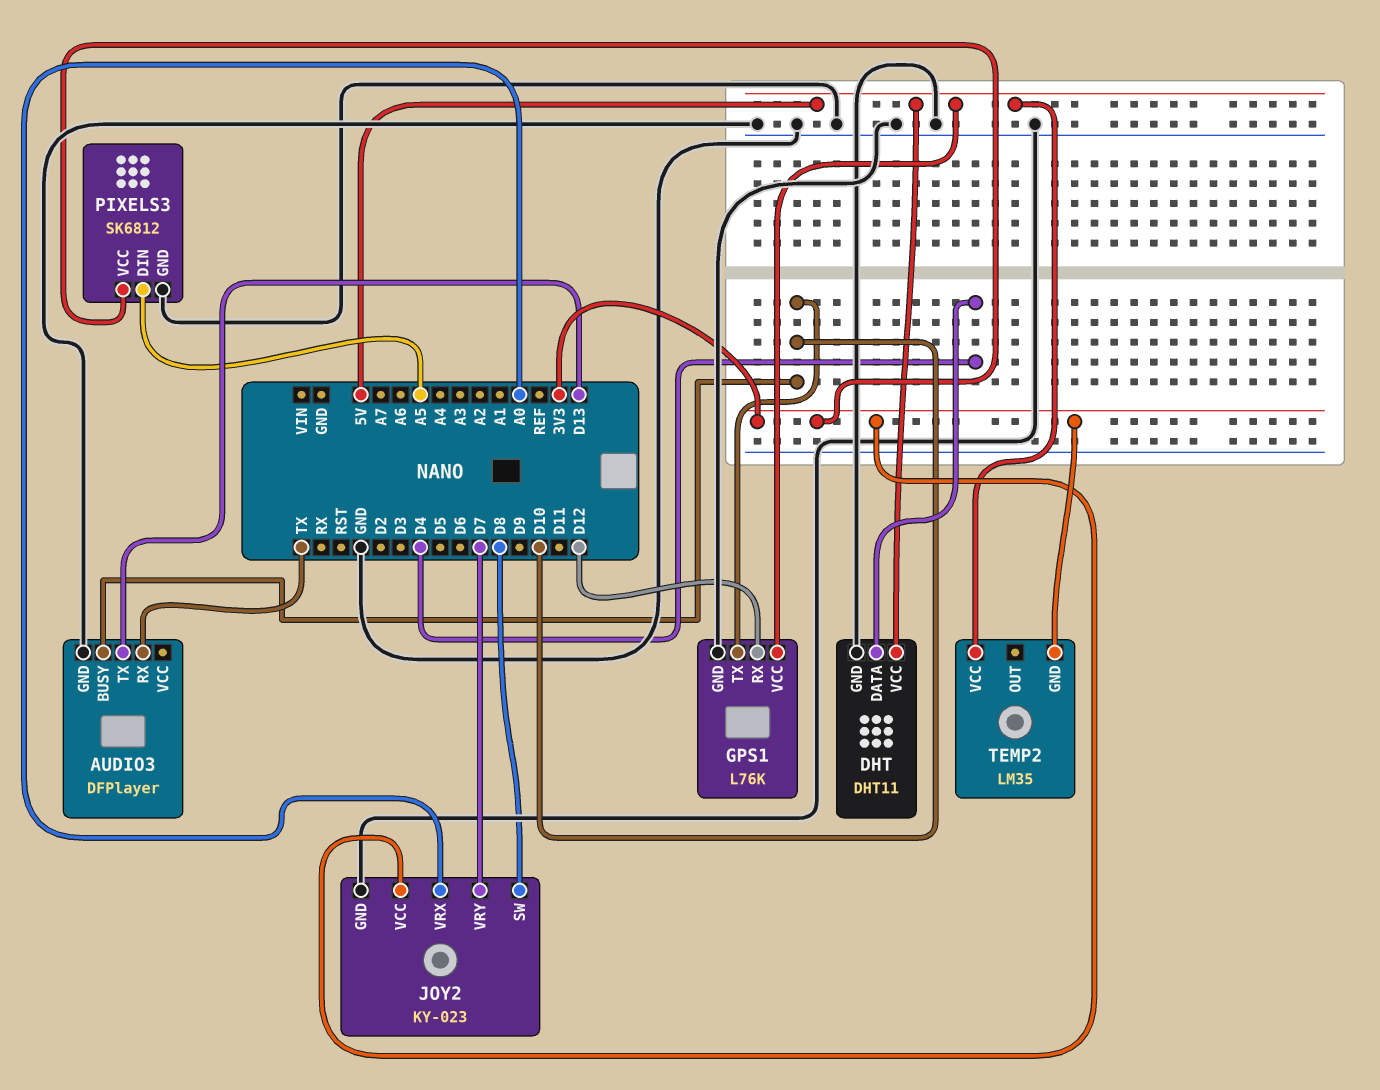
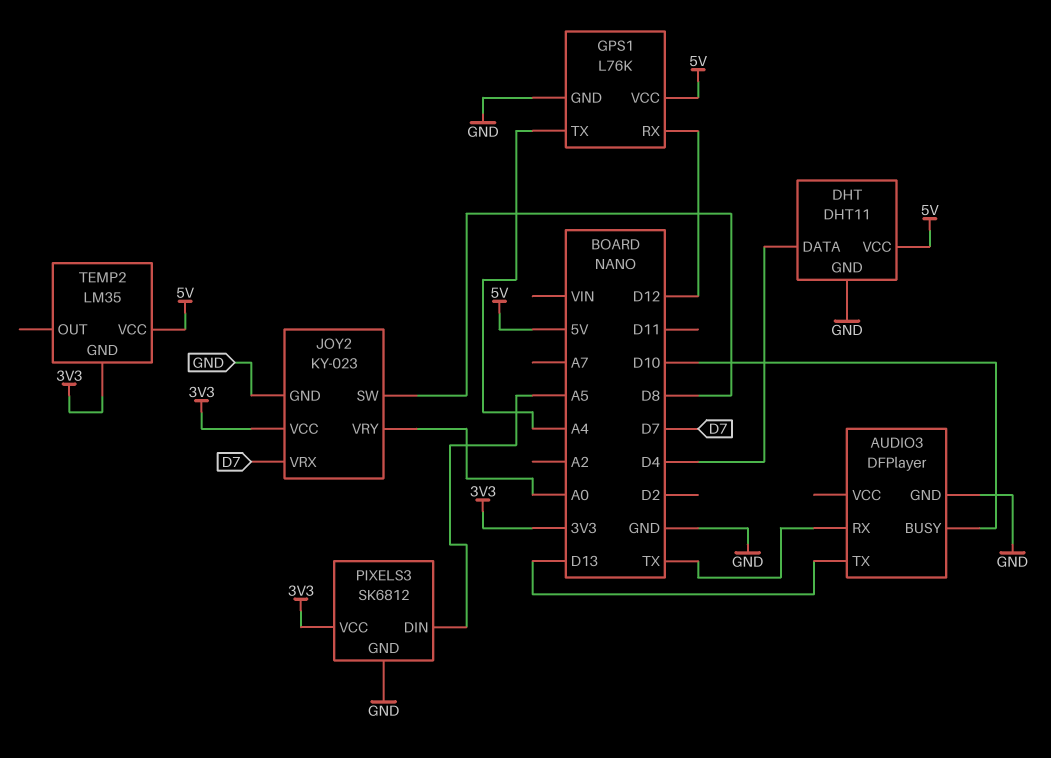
GPS1 pin TX: D10 -> A4
JOY2 pin VRX: A0 -> D7
JOY2 pin VRY: D7 -> A0

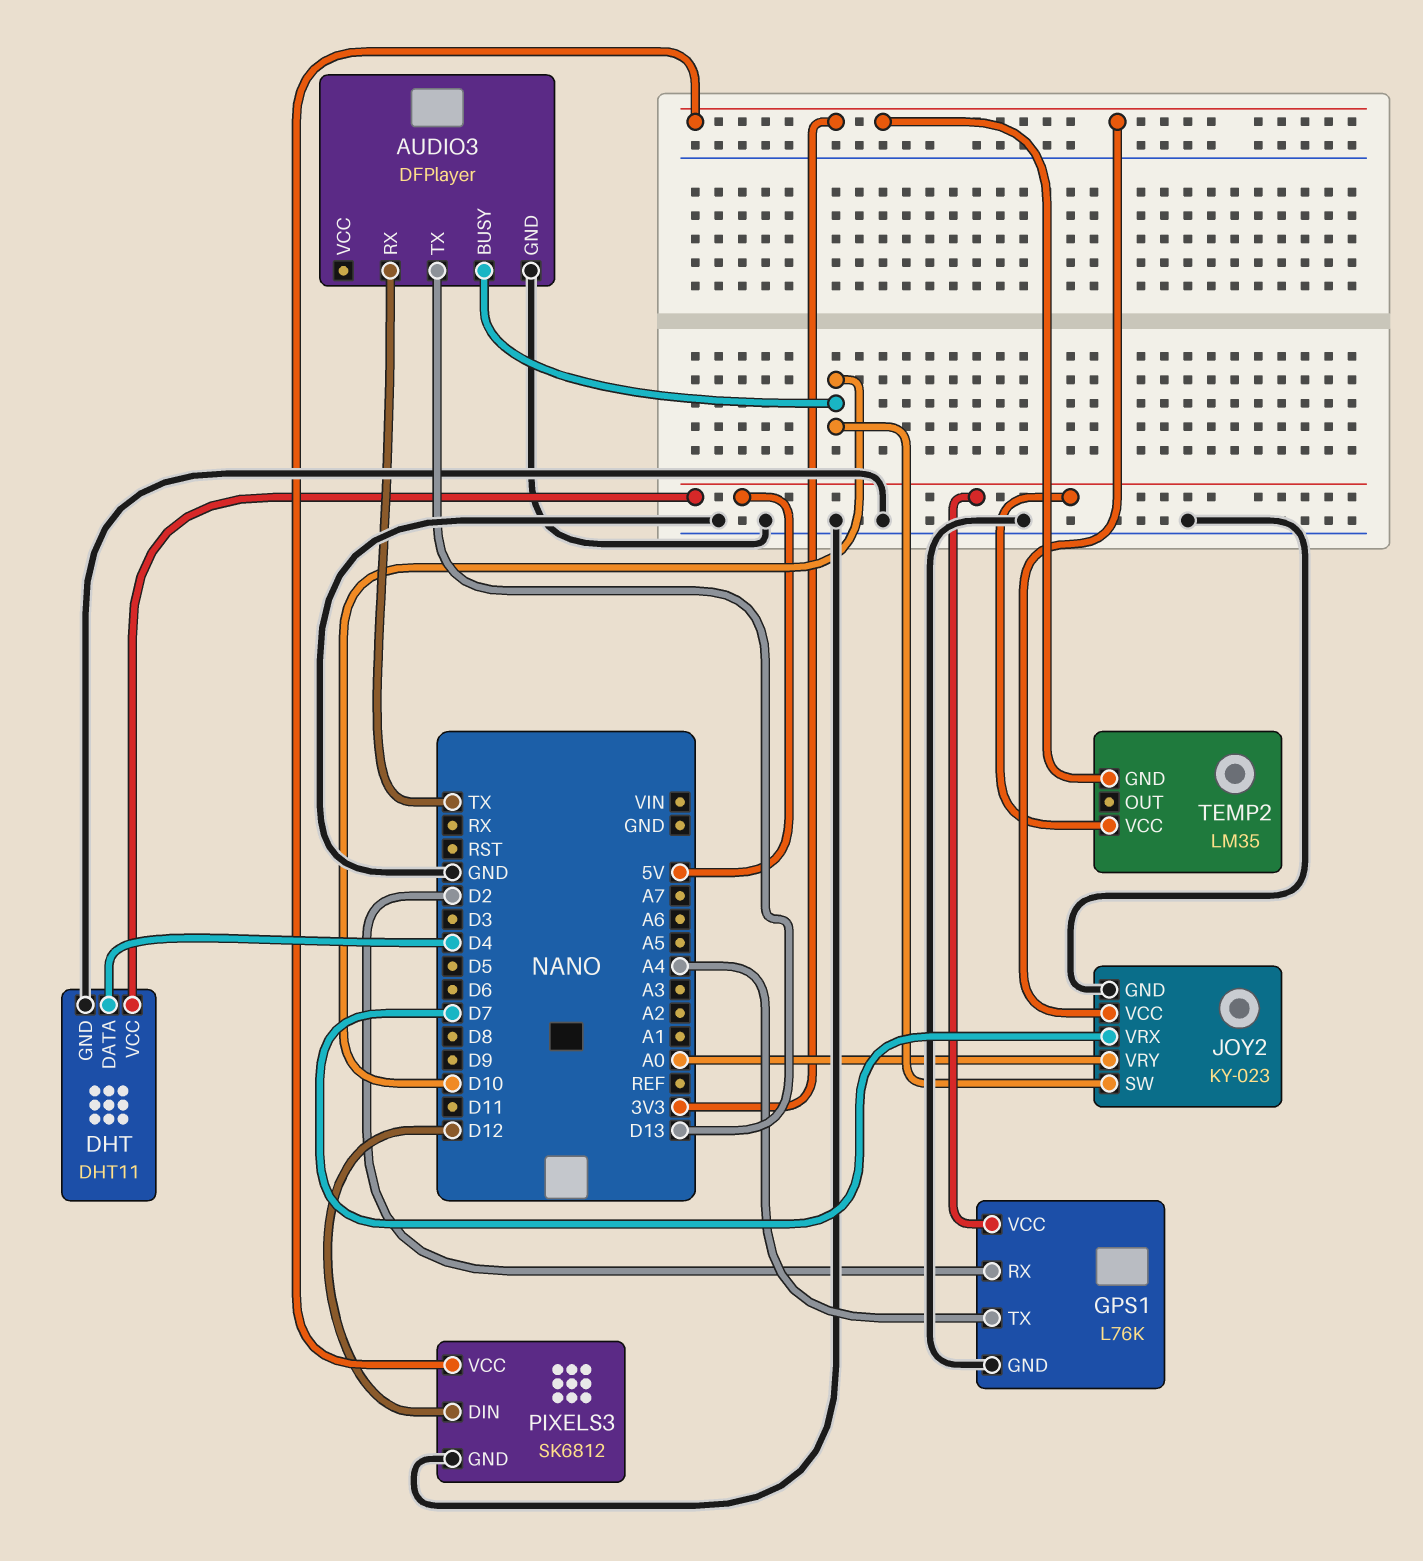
GPS1 pin RX: D12 -> D2
JOY2 pin SW: D8 -> D10
PIXELS3 pin DIN: A5 -> D12

